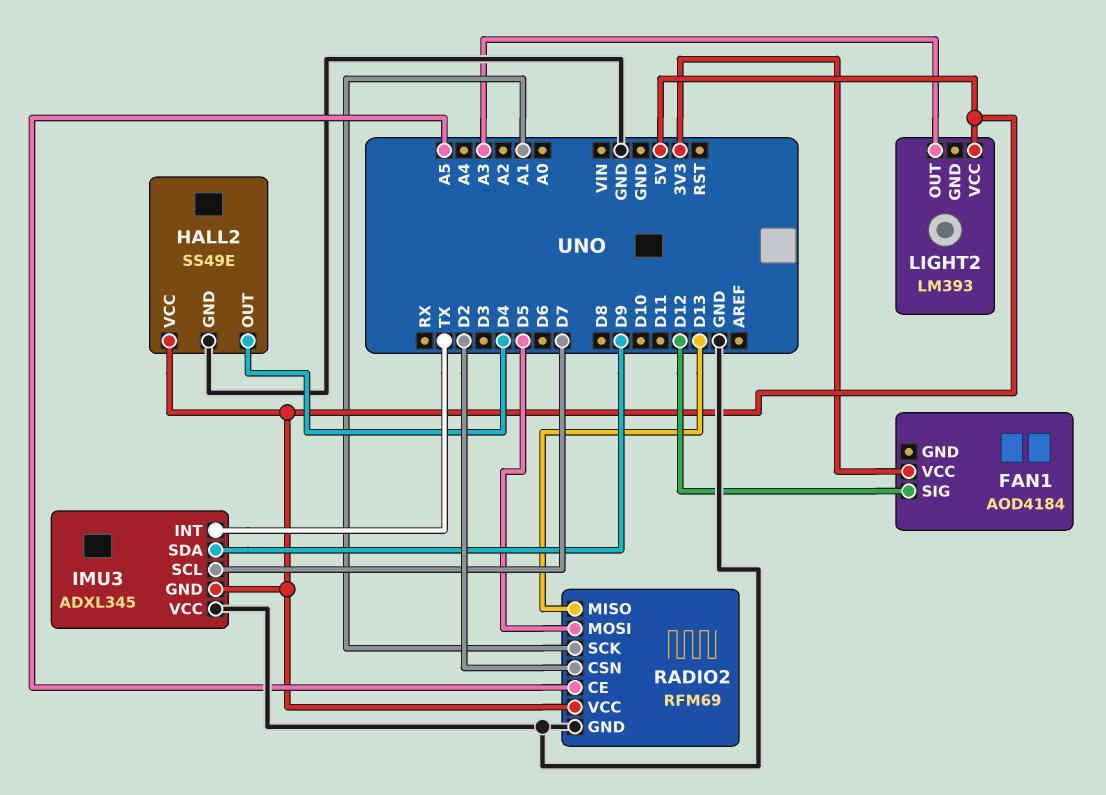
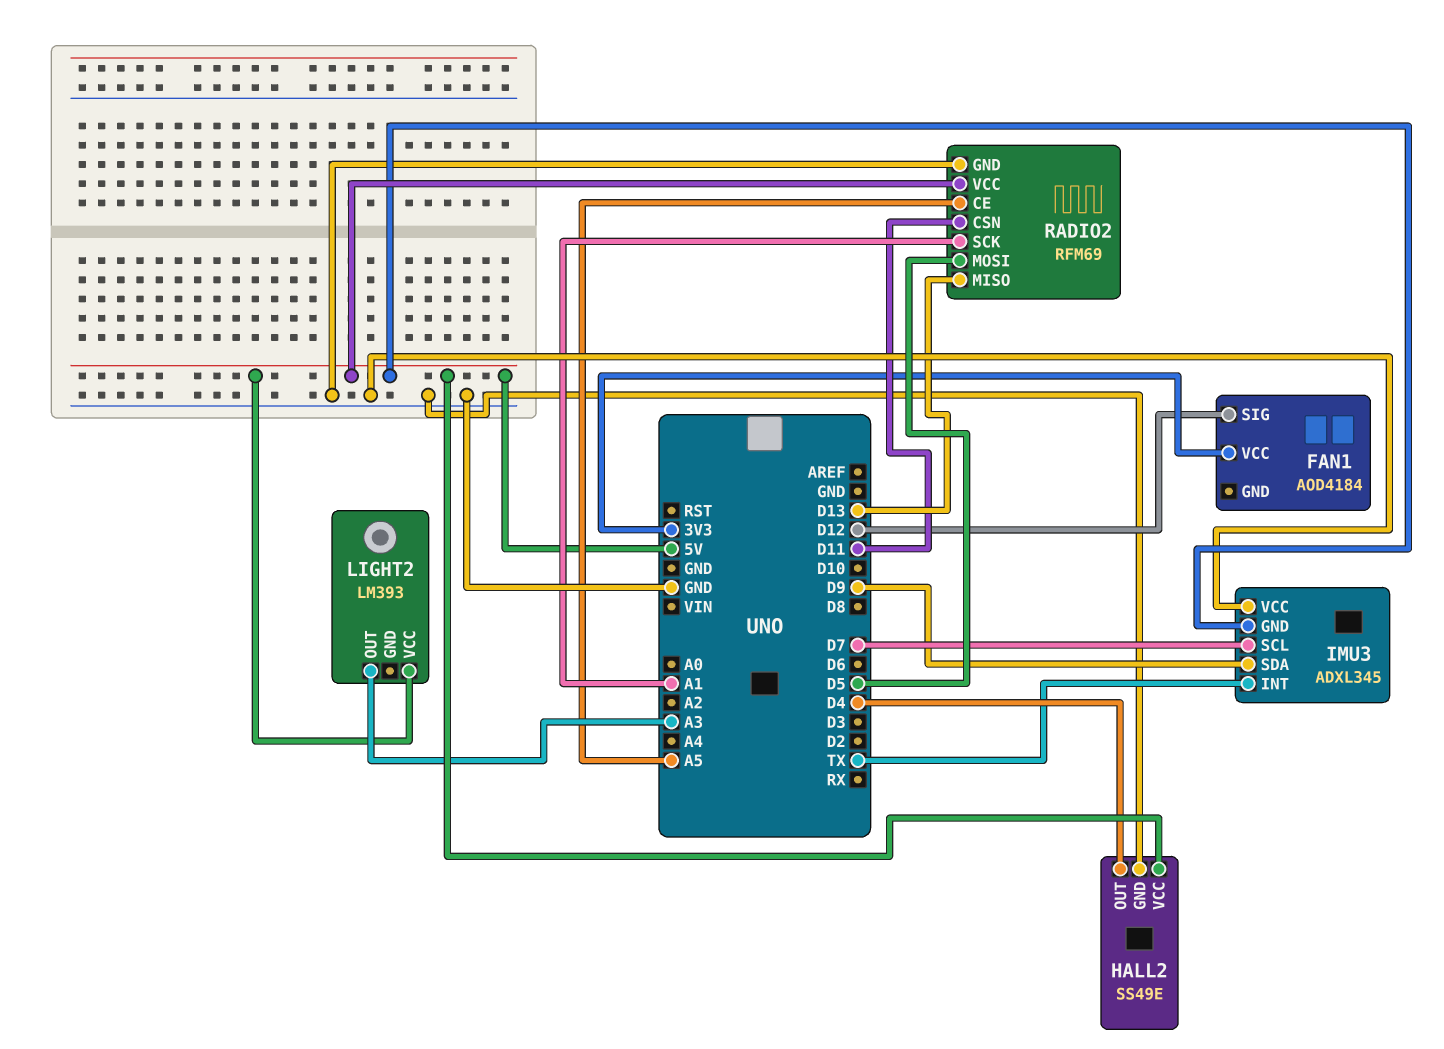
RADIO2 pin CSN: D2 -> D11

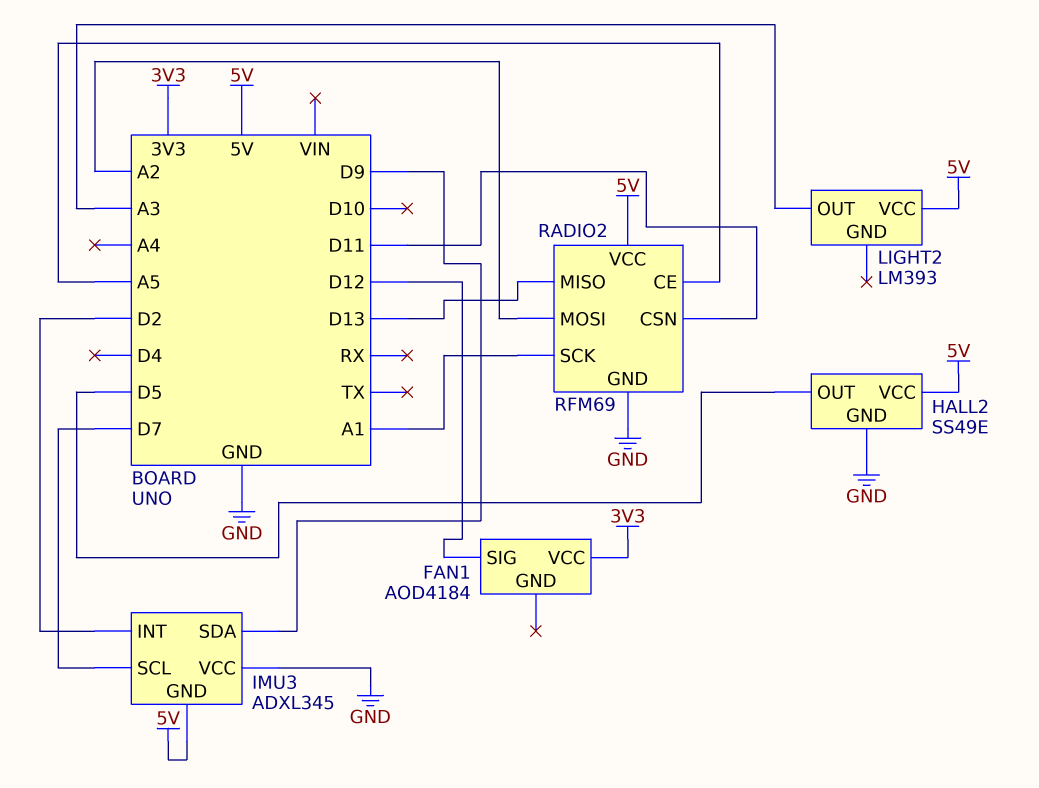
HALL2 pin OUT: D4 -> D5
IMU3 pin INT: TX -> D2
RADIO2 pin MOSI: D5 -> A2

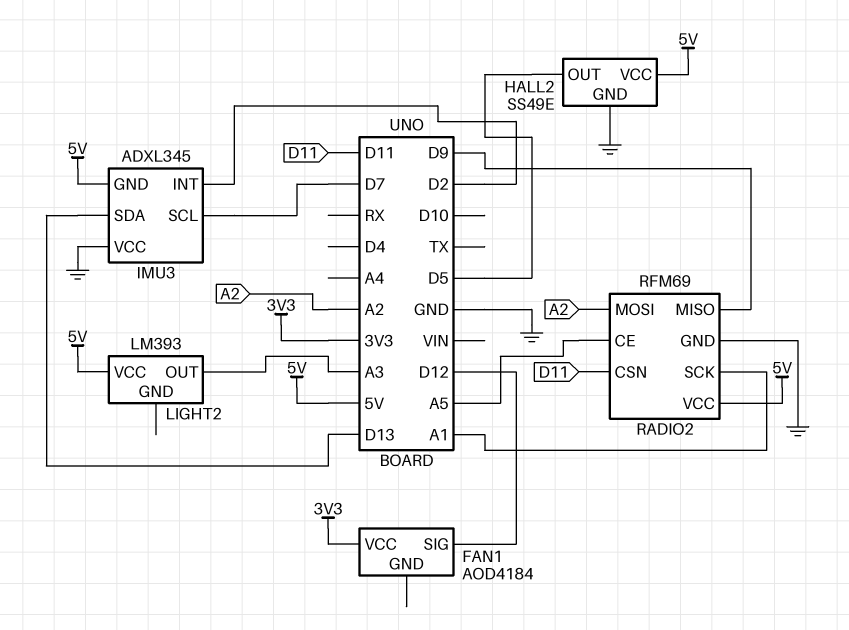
IMU3 pin SDA: D9 -> D13
RADIO2 pin MISO: D13 -> D9

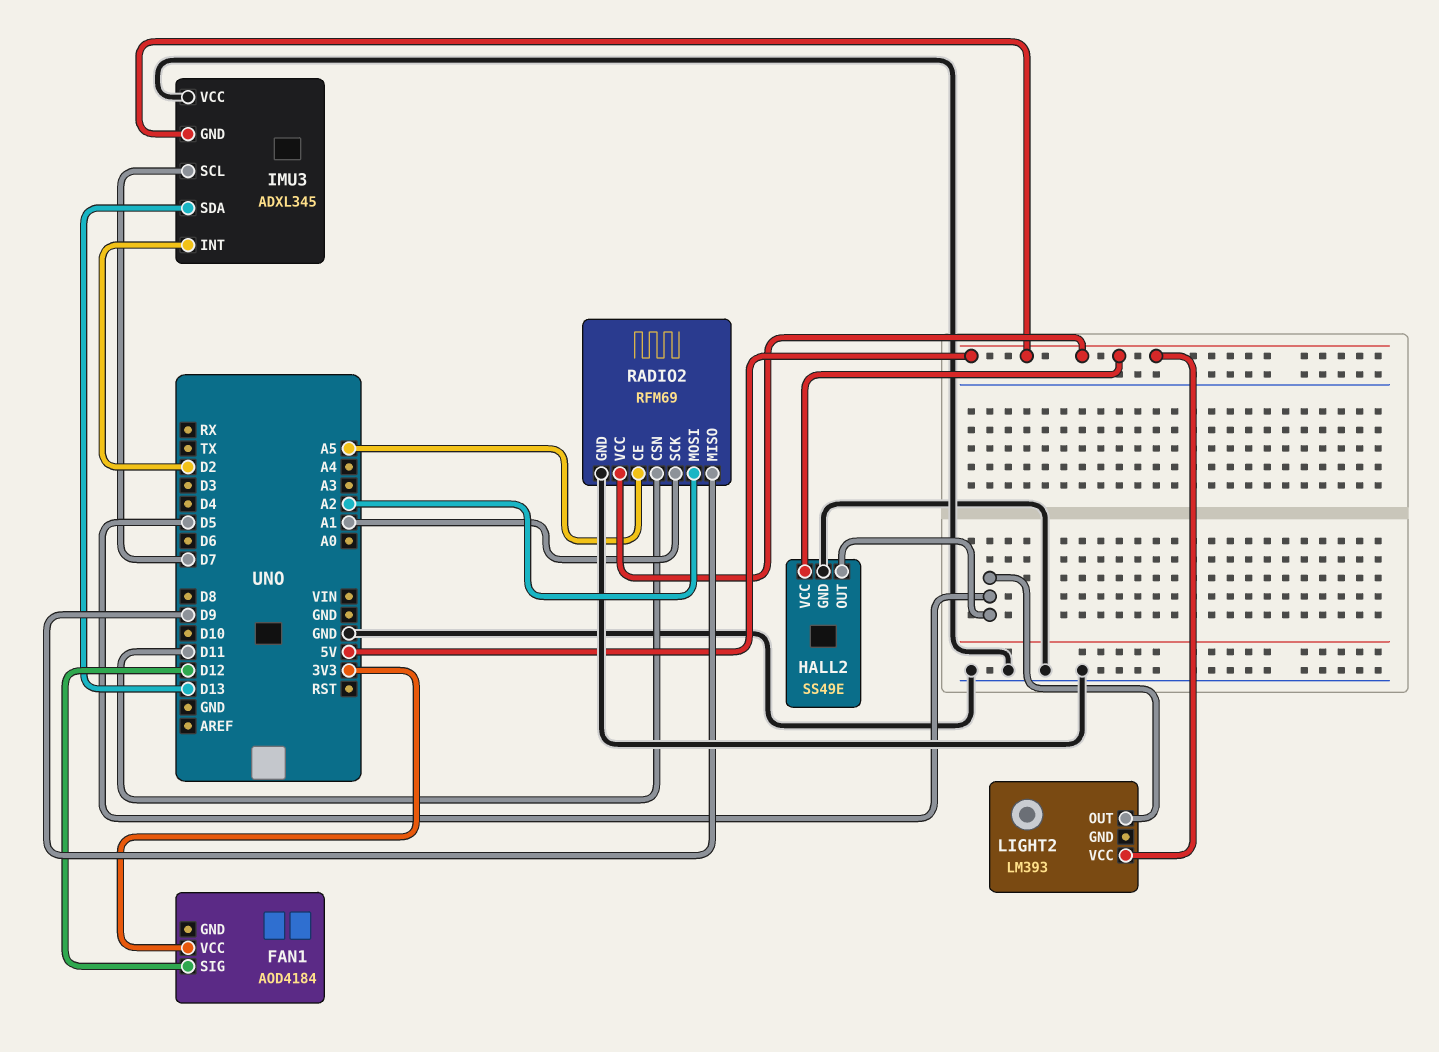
LIGHT2 pin OUT: A3 -> D5

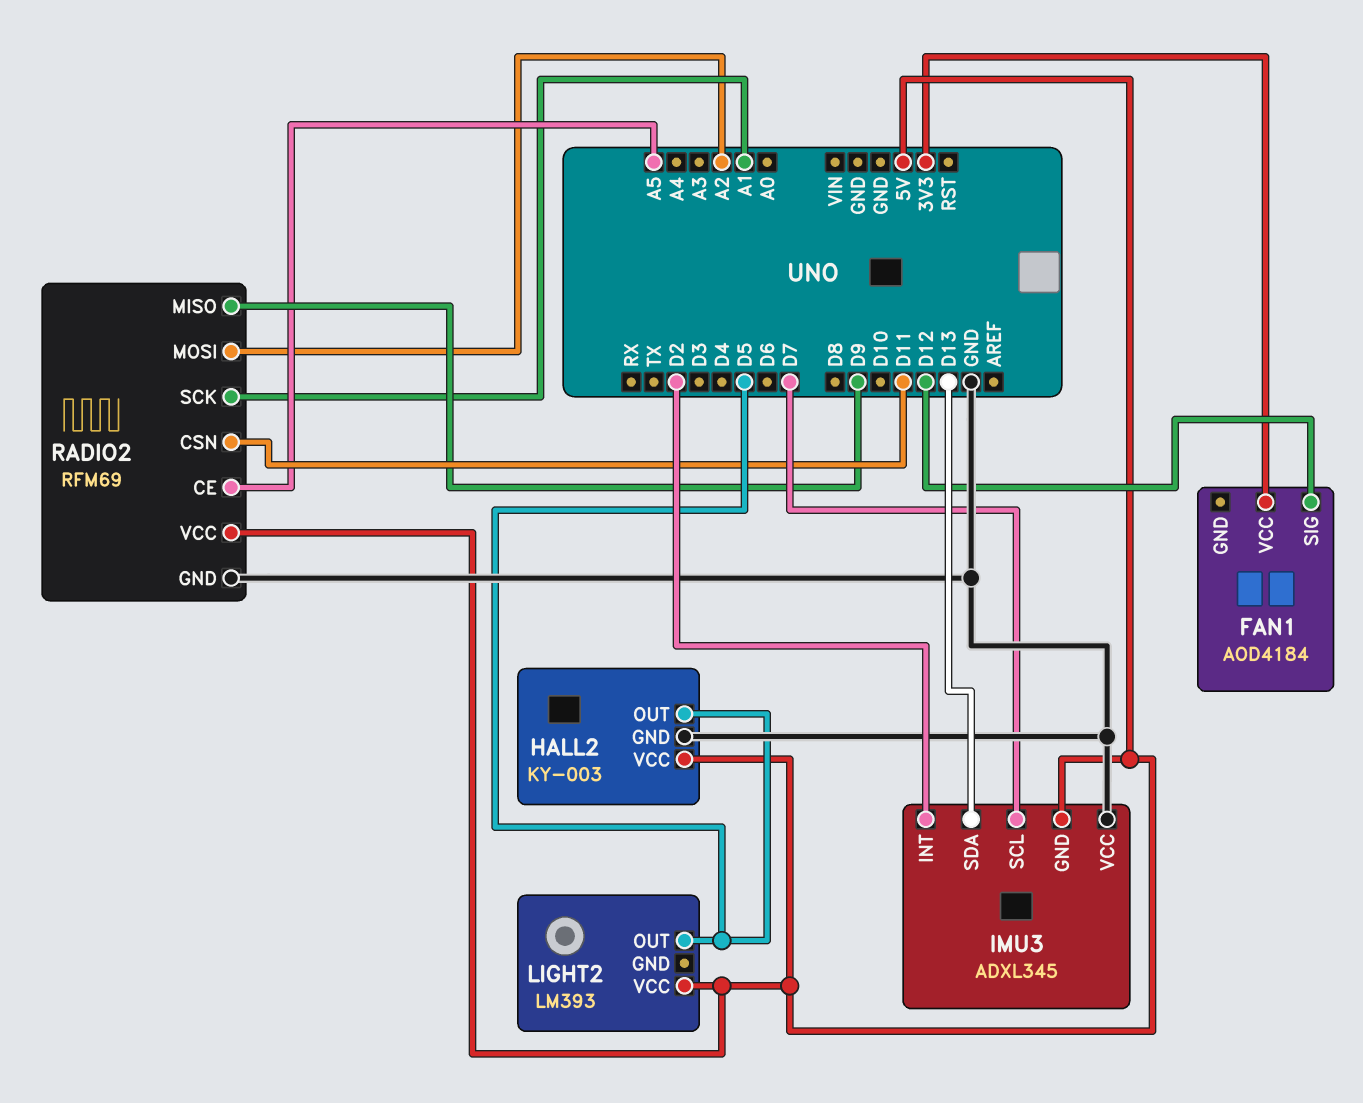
HALL2: SS49E -> KY-003

